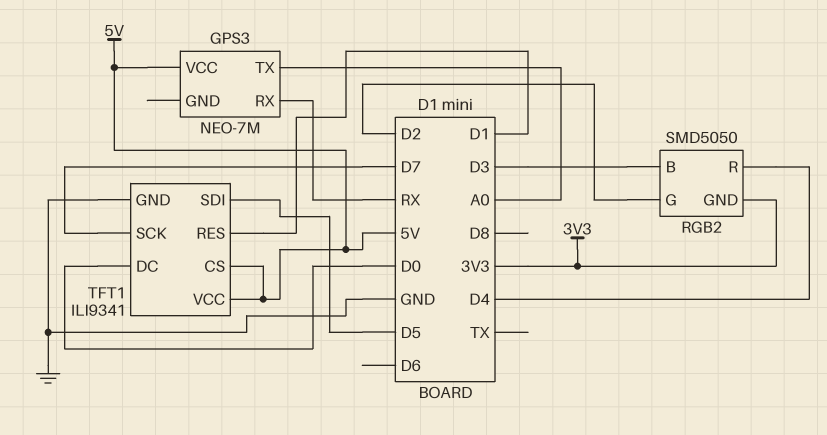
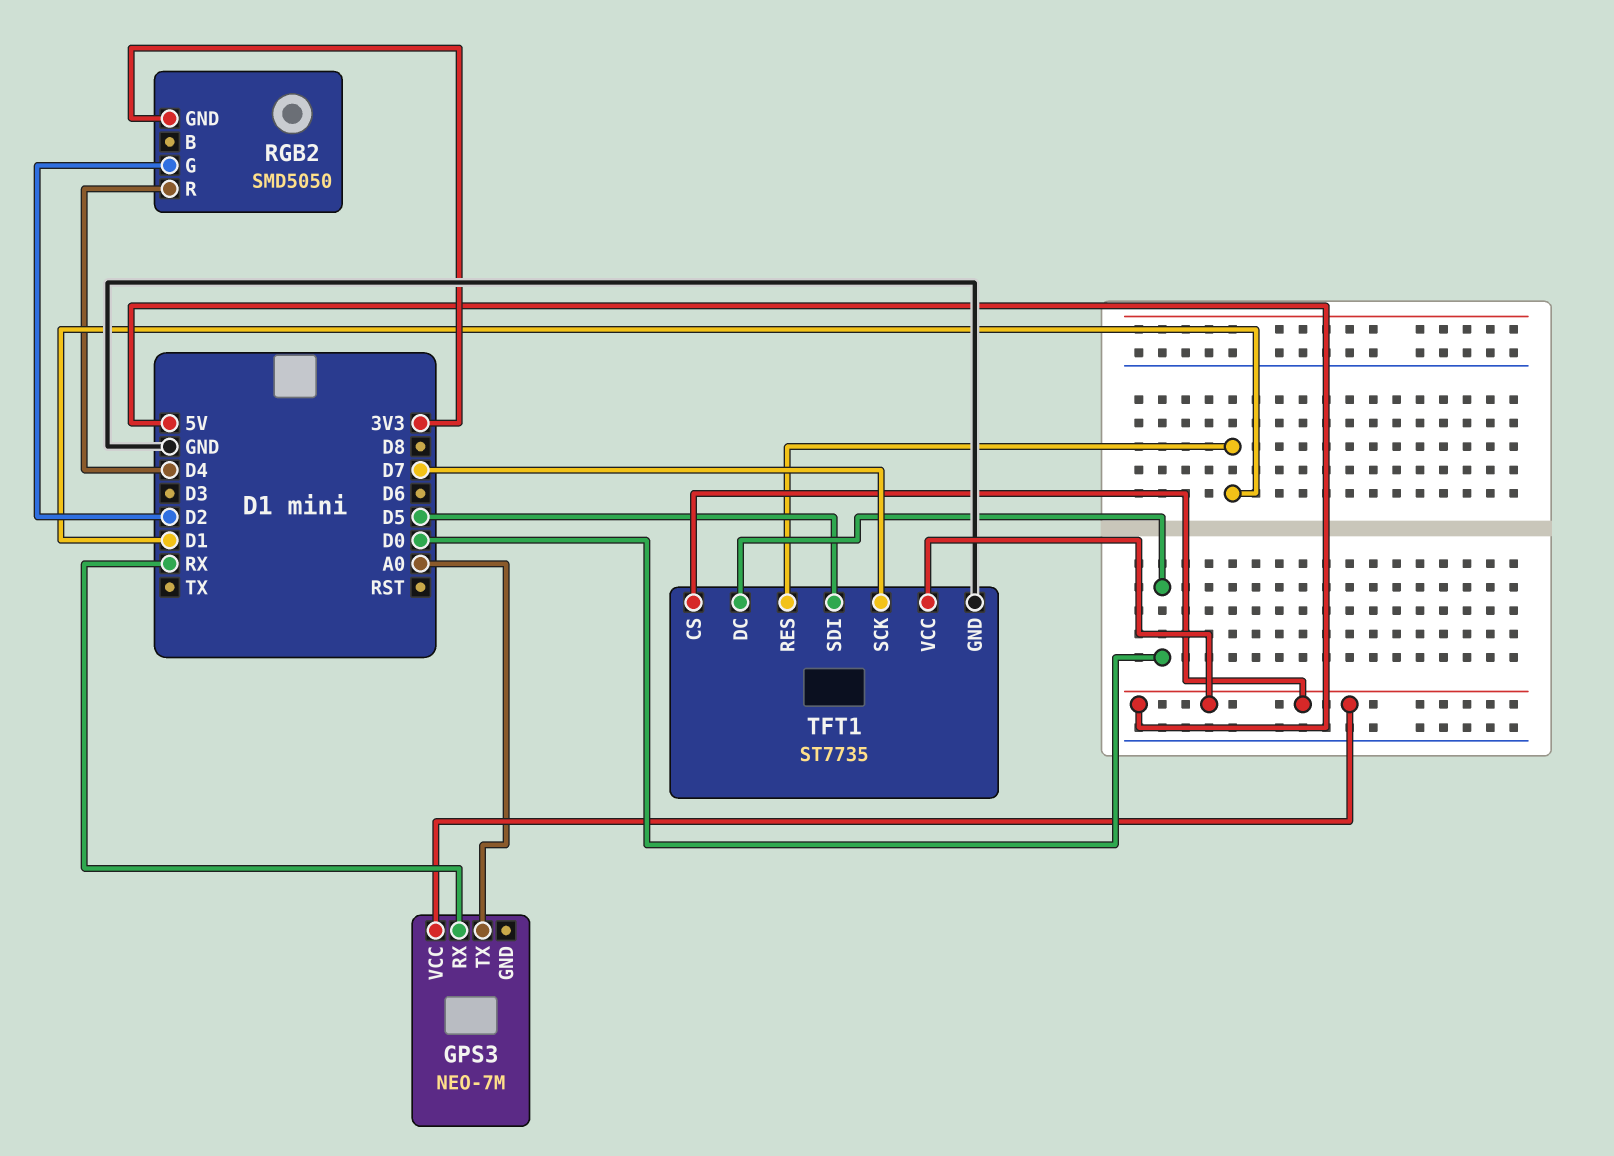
RGB2 pin B: D3 -> none
TFT1: ILI9341 -> ST7735

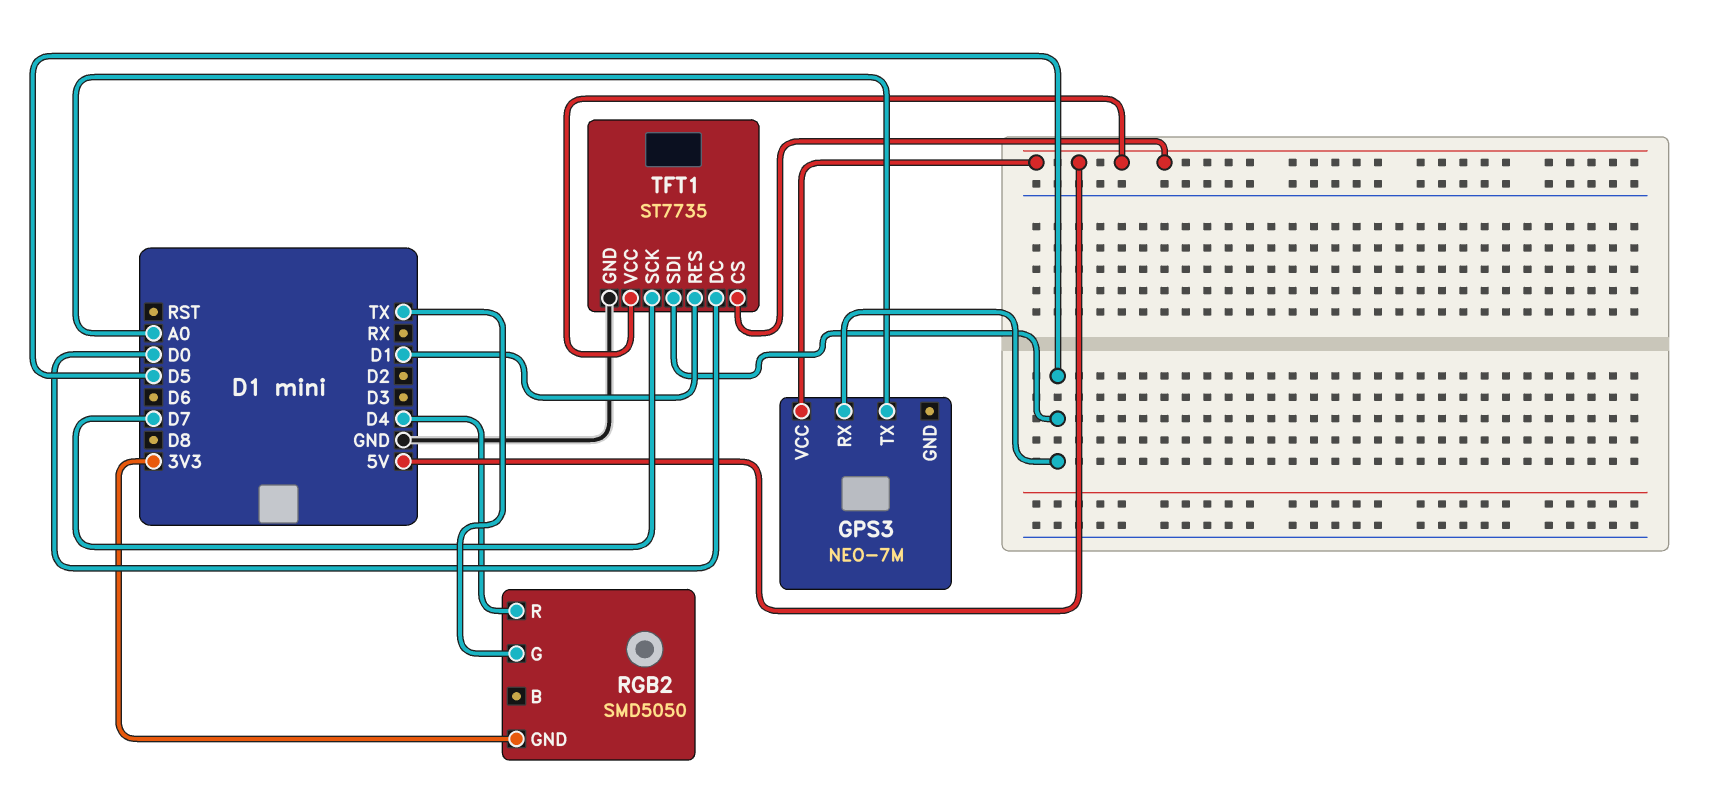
GPS3 pin RX: RX -> D5
RGB2 pin G: D2 -> TX

